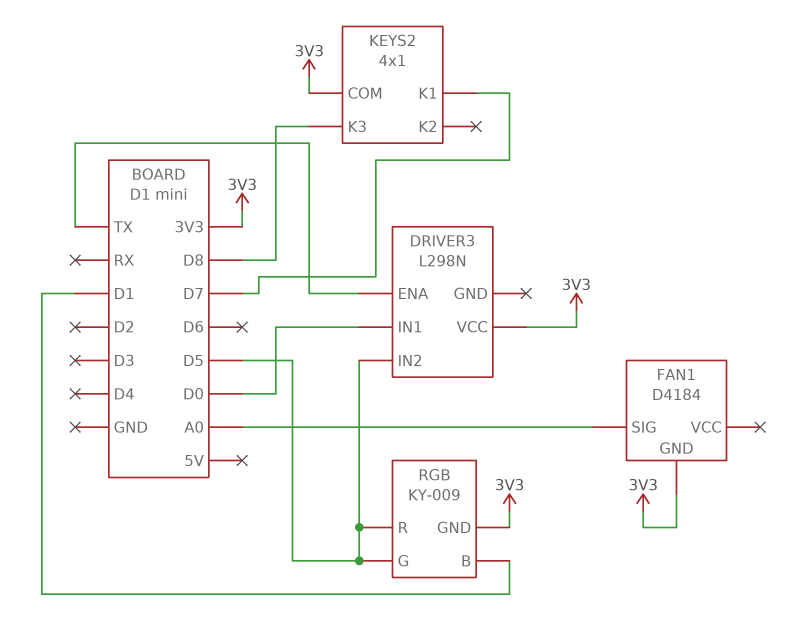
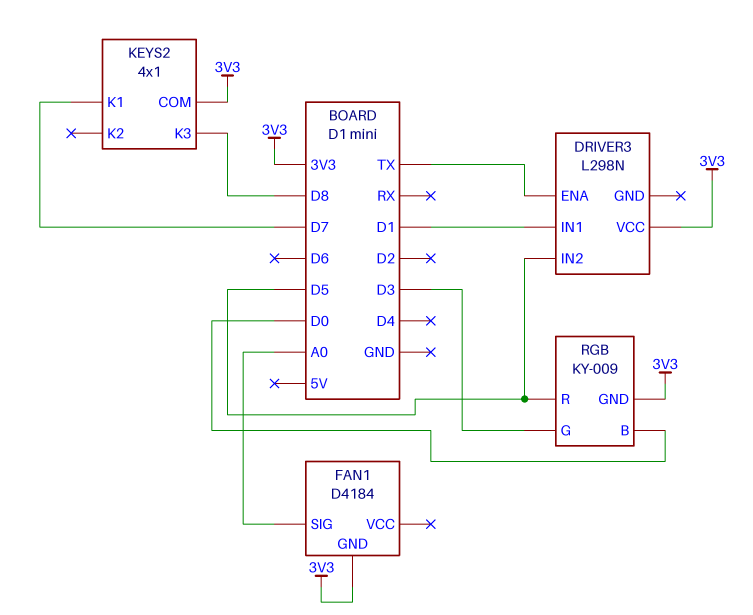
DRIVER3 pin IN1: D0 -> D1
RGB pin B: D1 -> D0
RGB pin G: D5 -> D3

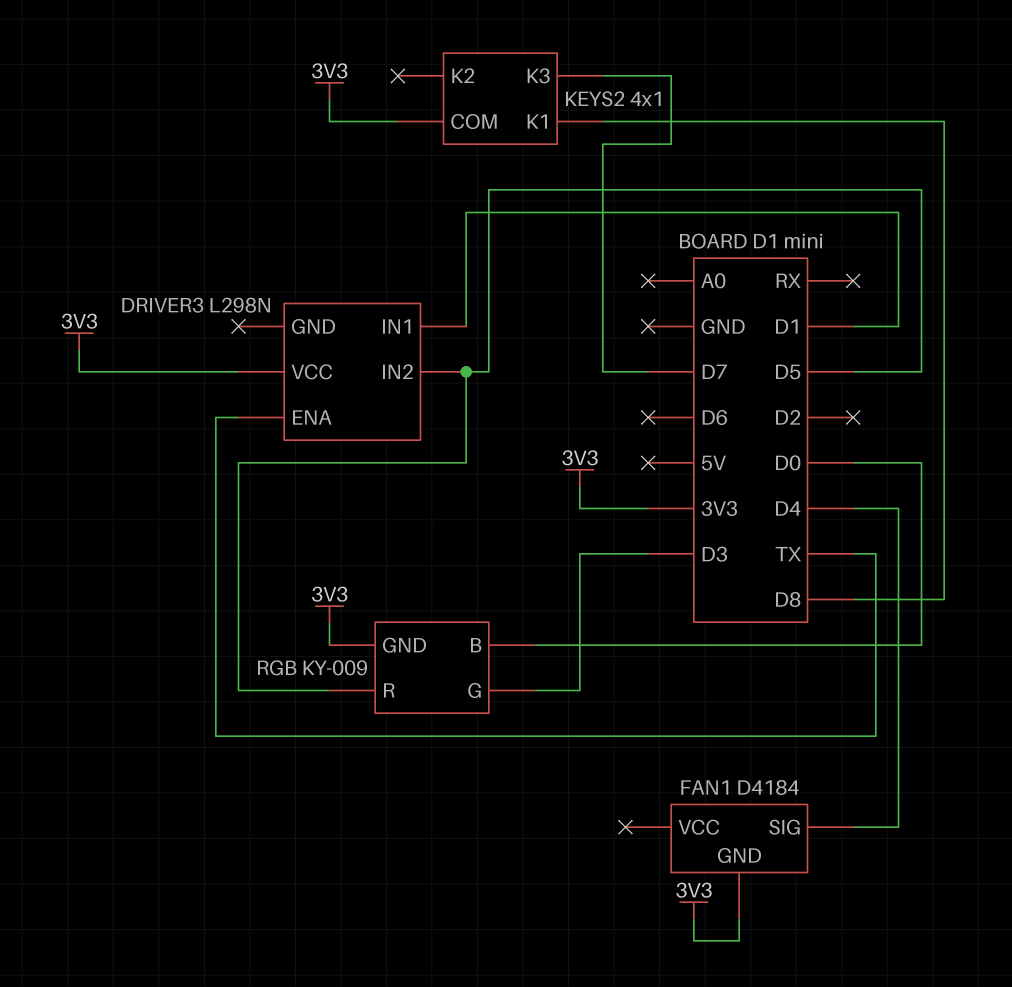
FAN1 pin SIG: A0 -> D4
KEYS2 pin K1: D7 -> D8
KEYS2 pin K3: D8 -> D7

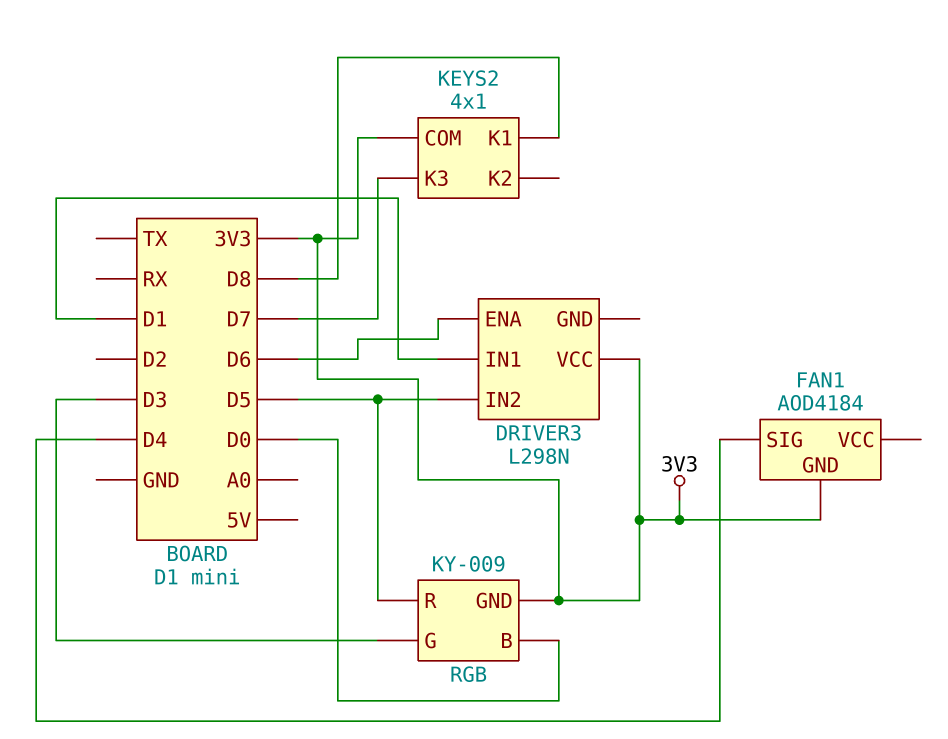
DRIVER3 pin ENA: TX -> D6
FAN1: D4184 -> AOD4184

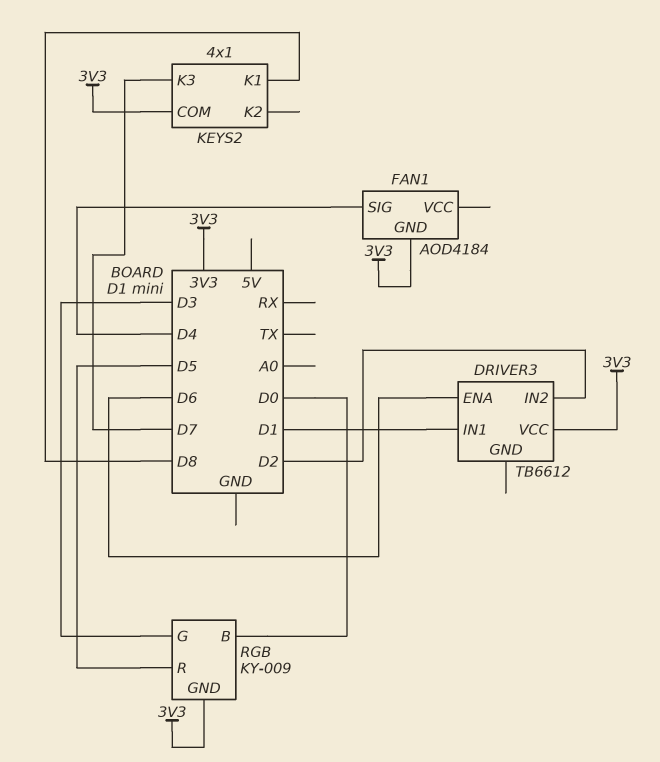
DRIVER3: L298N -> TB6612
DRIVER3 pin IN2: D5 -> D2

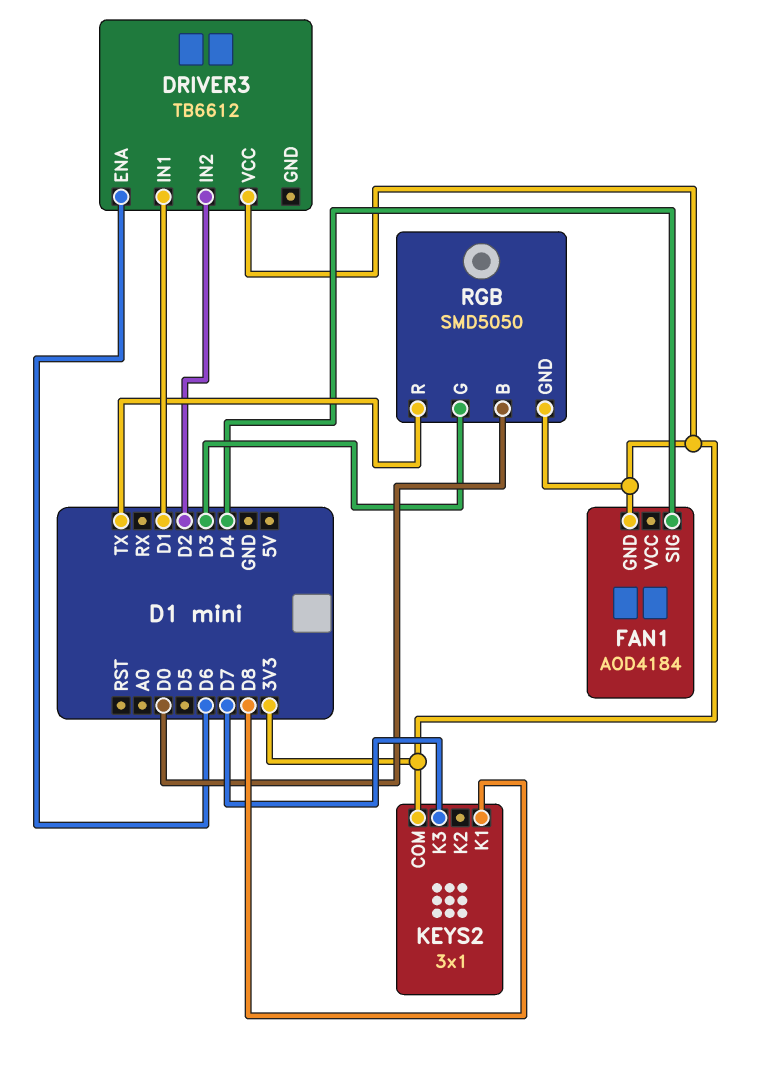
KEYS2: 4x1 -> 3x1
RGB: KY-009 -> SMD5050
RGB pin R: D5 -> TX

